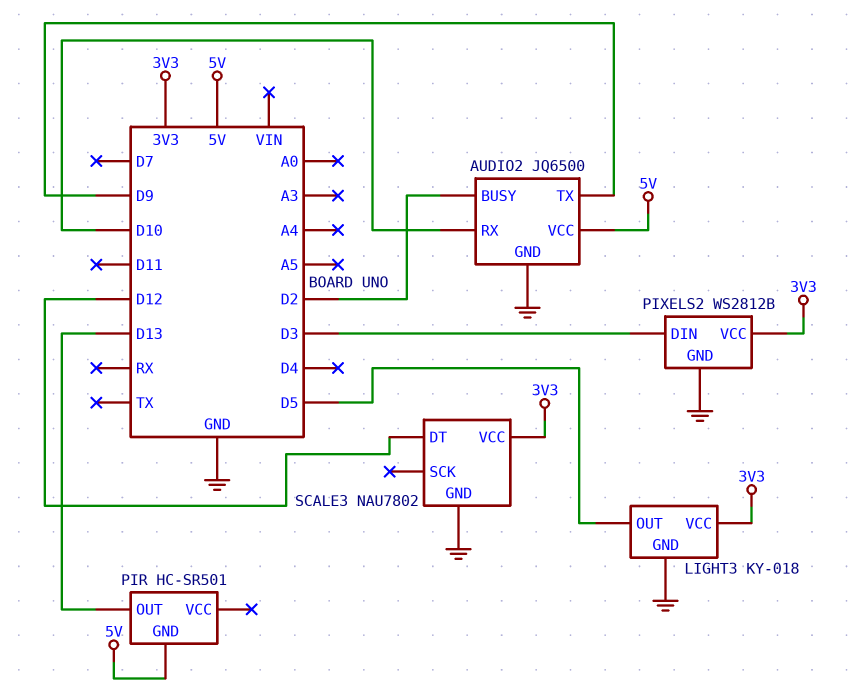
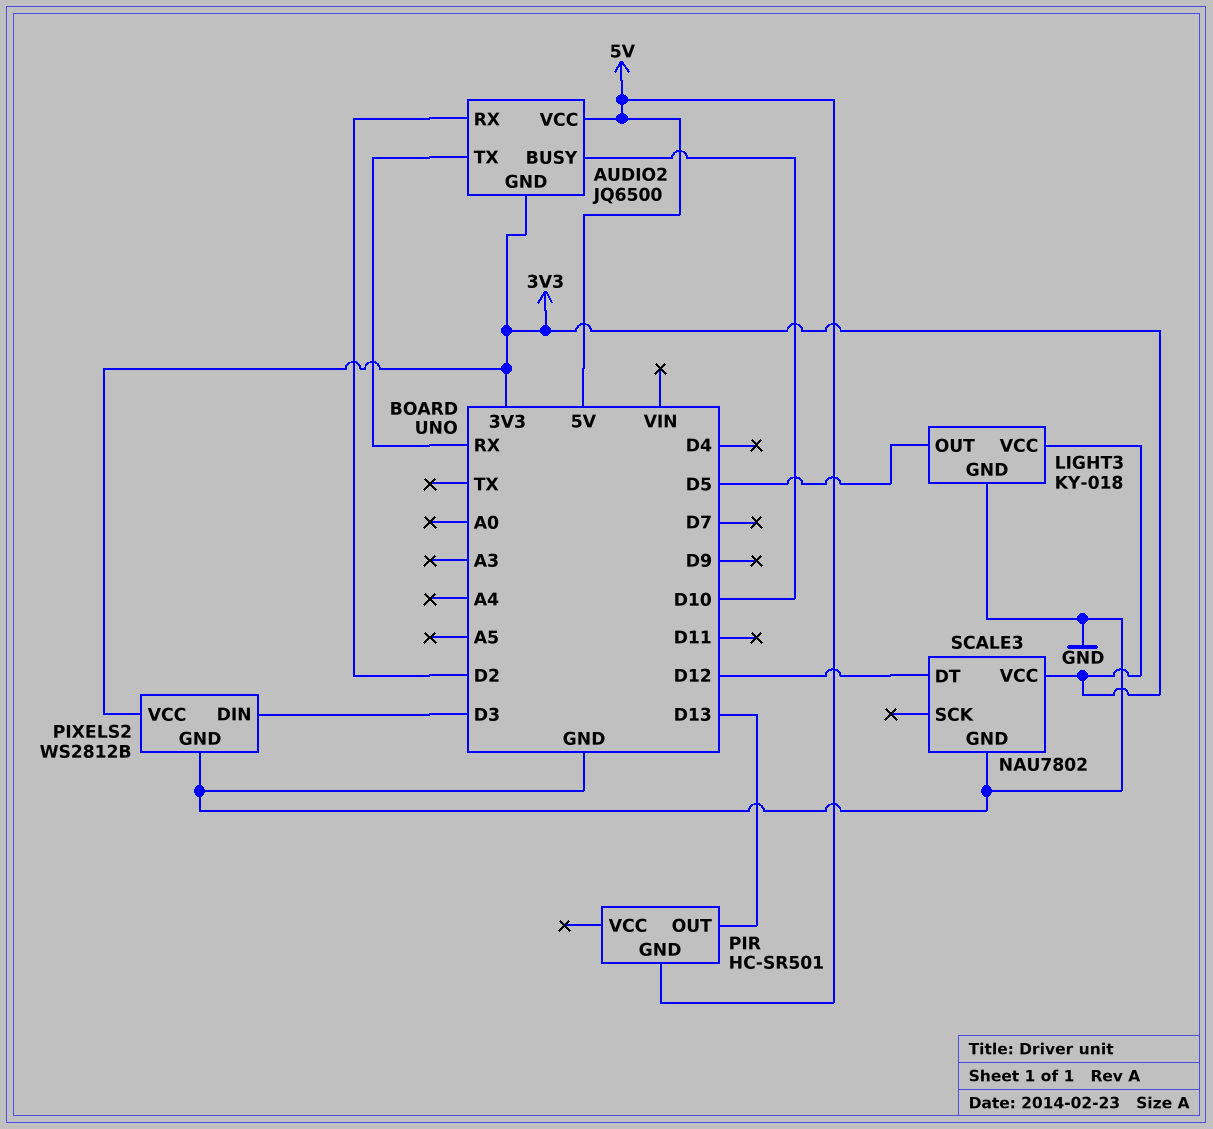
AUDIO2 pin BUSY: D2 -> D10
AUDIO2 pin GND: GND -> 3V3
AUDIO2 pin RX: D10 -> D2
AUDIO2 pin TX: D9 -> RX

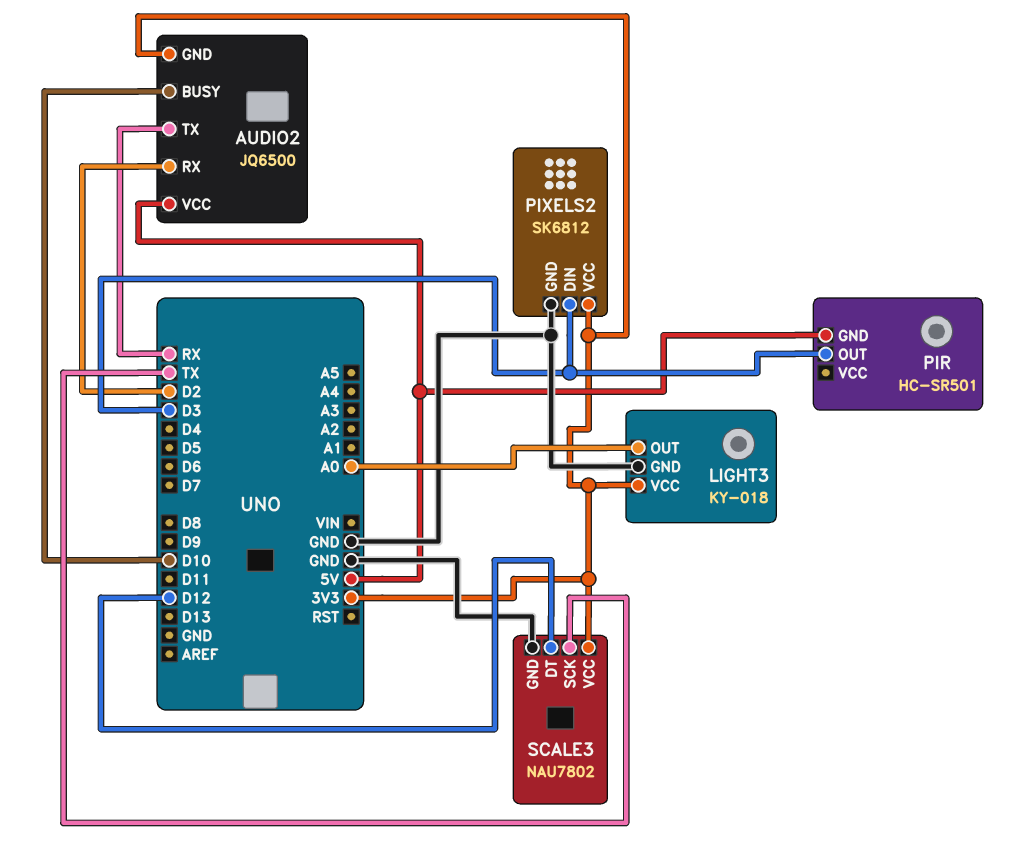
LIGHT3 pin OUT: D5 -> A0
PIR pin OUT: D13 -> D3
PIXELS2: WS2812B -> SK6812
SCALE3 pin SCK: none -> TX

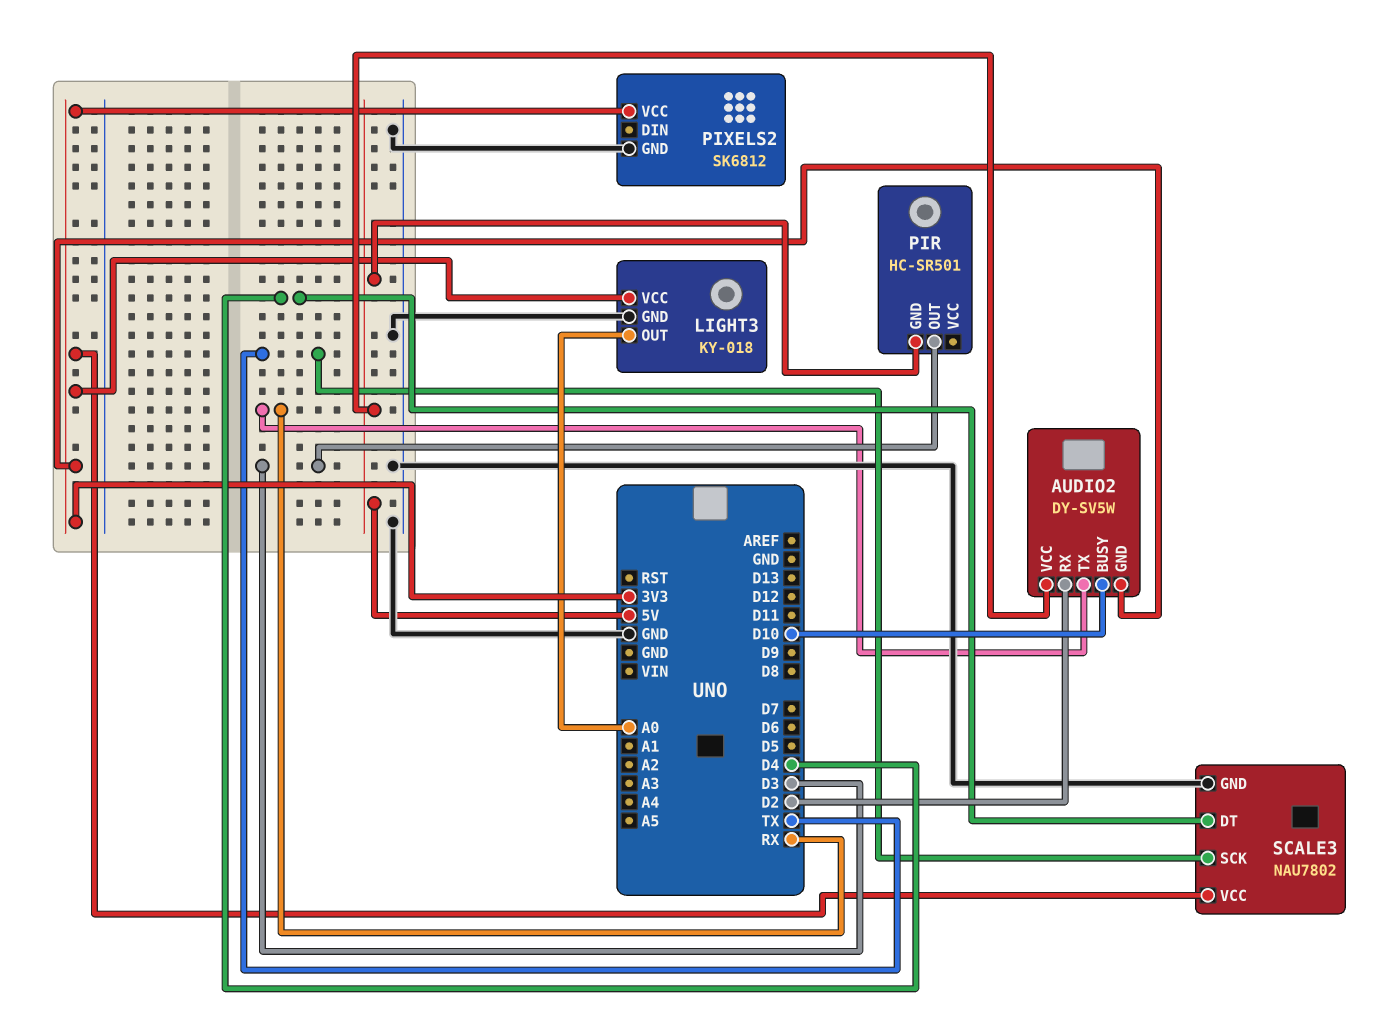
AUDIO2: JQ6500 -> DY-SV5W
PIXELS2 pin DIN: D3 -> none
SCALE3 pin DT: D12 -> D4

